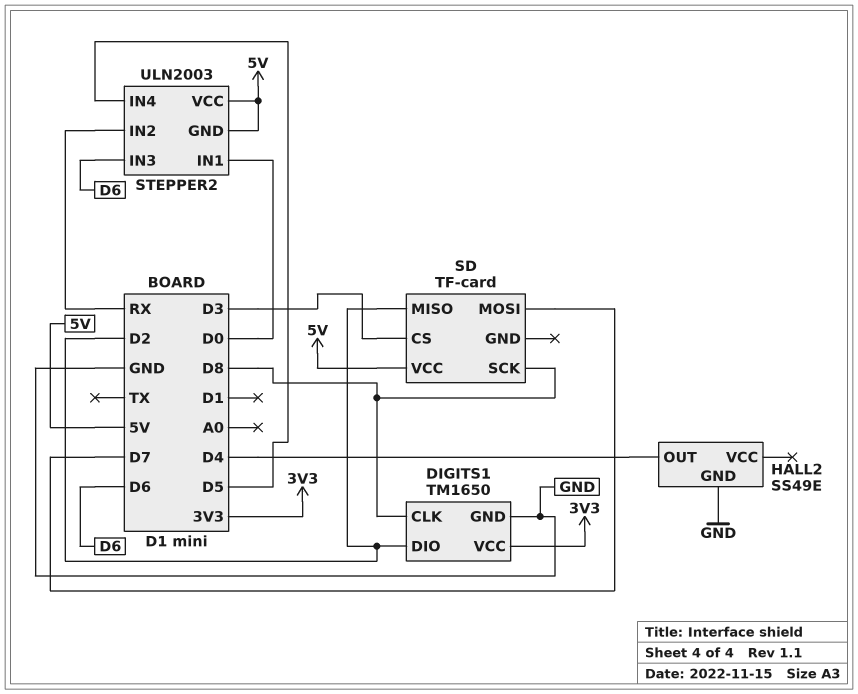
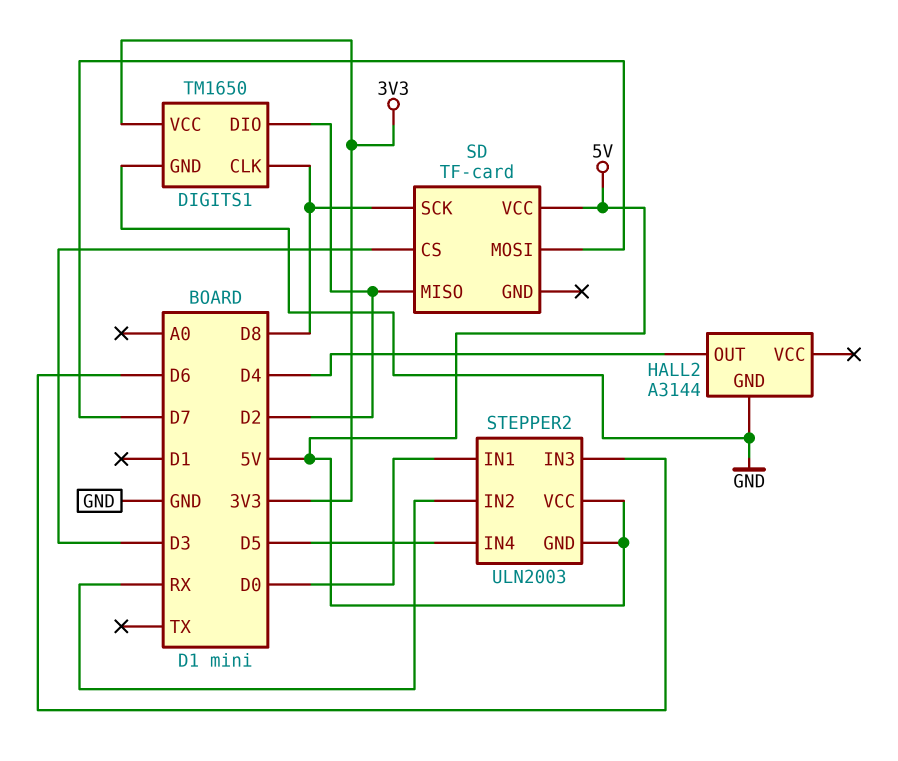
HALL2: SS49E -> A3144

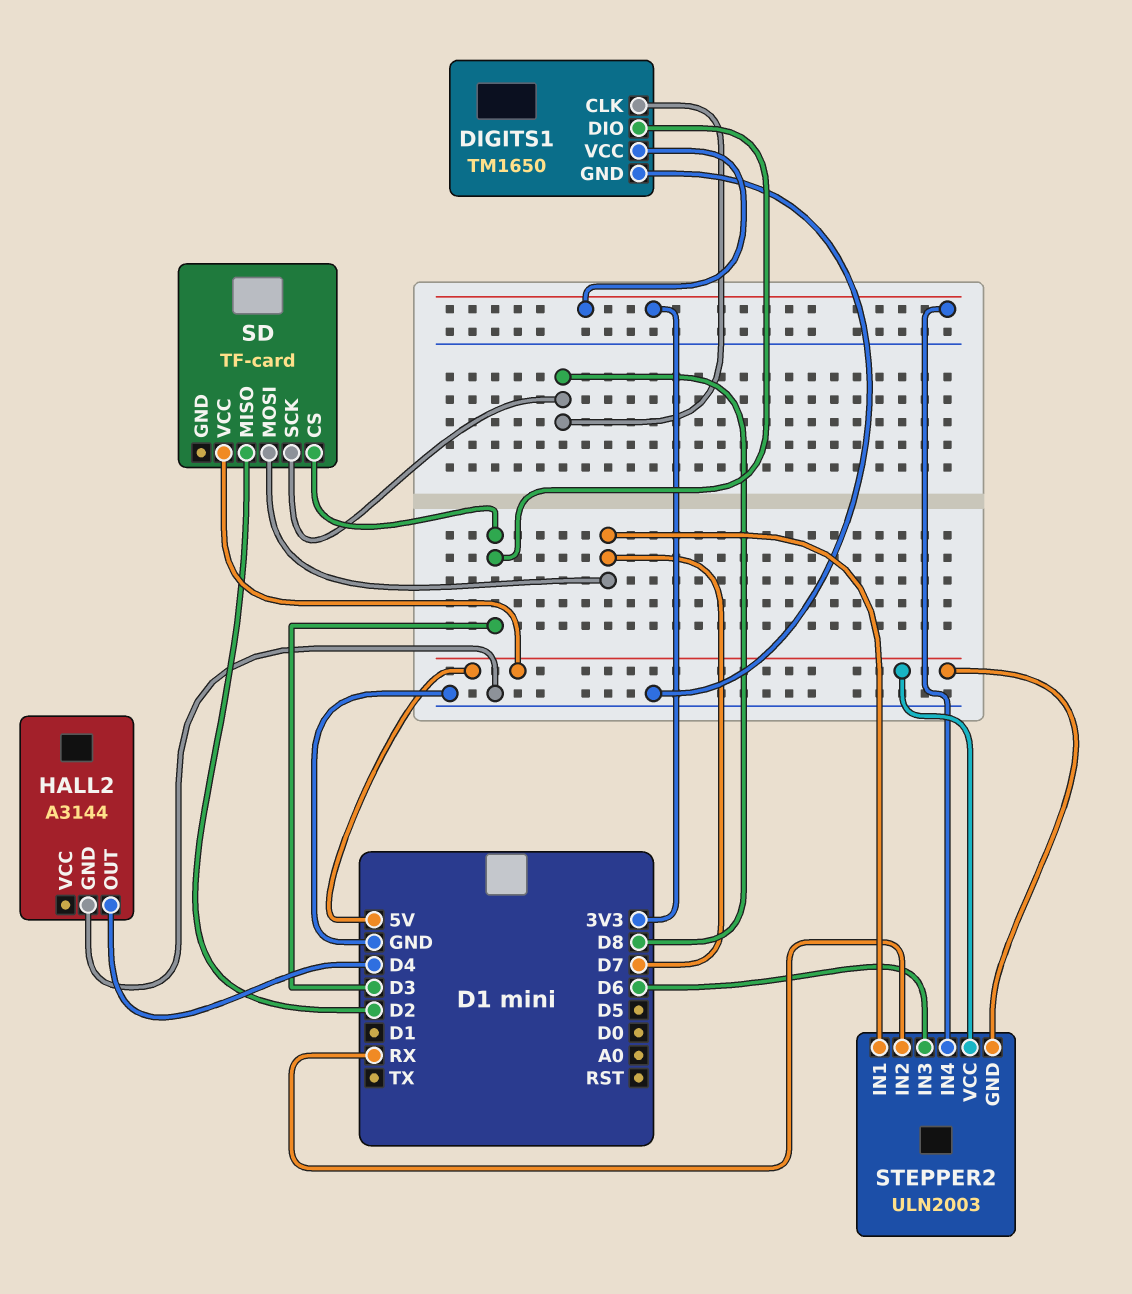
DIGITS1 pin DIO: D2 -> D3
STEPPER2 pin IN1: D0 -> D7
STEPPER2 pin IN4: D5 -> 3V3

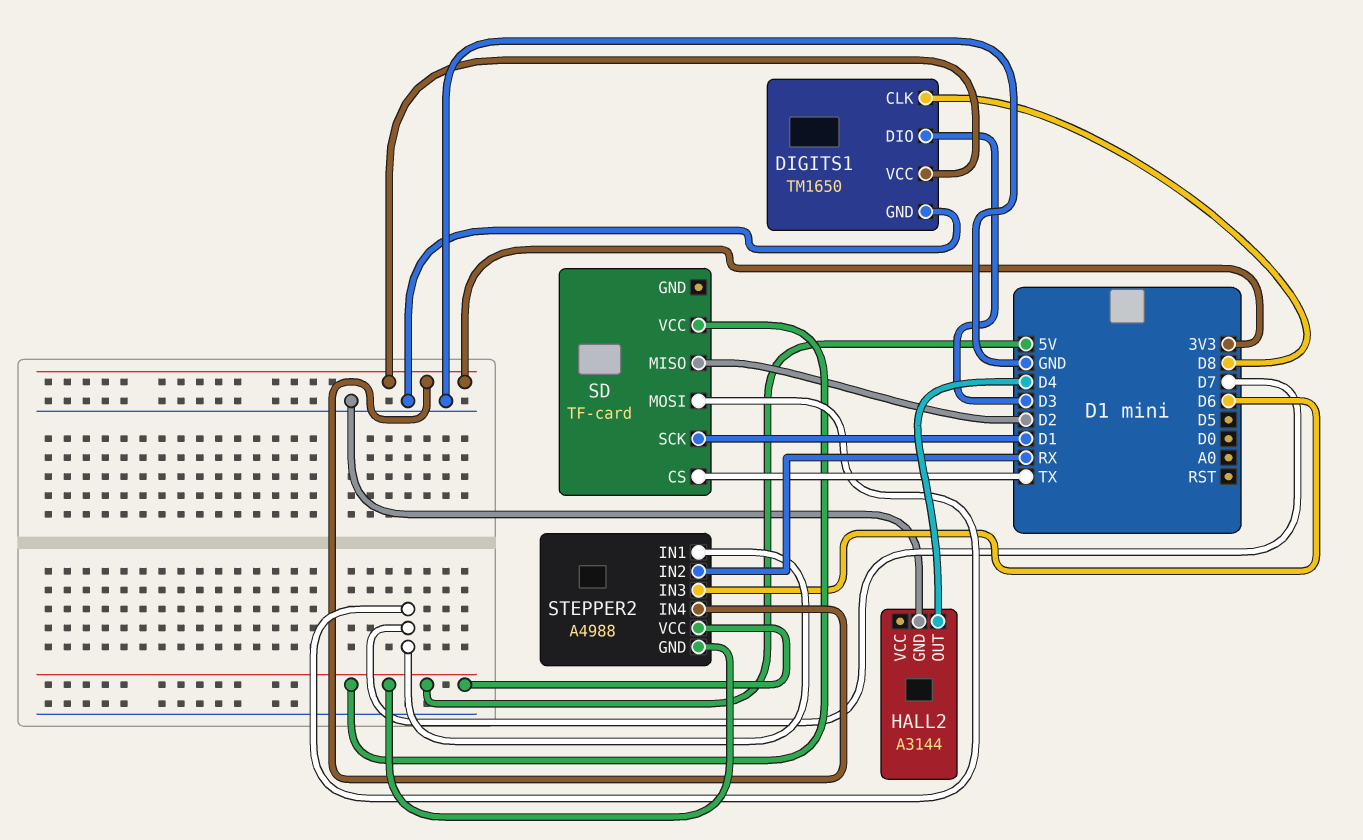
SD pin CS: D3 -> TX
SD pin SCK: D8 -> D1
STEPPER2: ULN2003 -> A4988

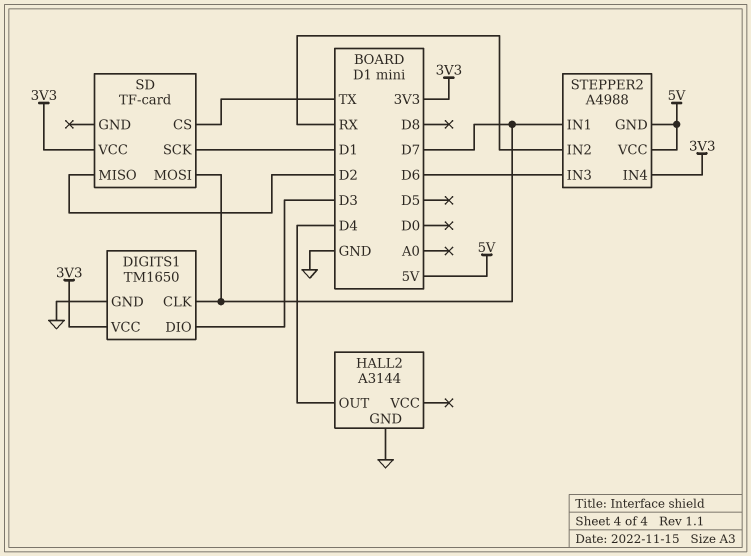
DIGITS1 pin CLK: D8 -> D7
SD pin VCC: 5V -> 3V3

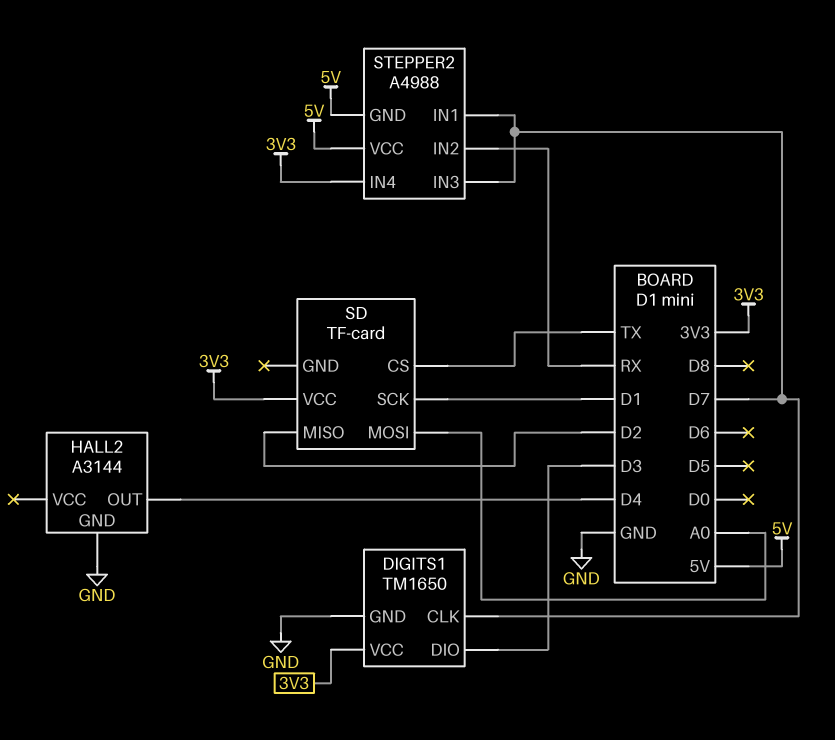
SD pin MOSI: D7 -> A0
STEPPER2 pin IN3: D6 -> D7

